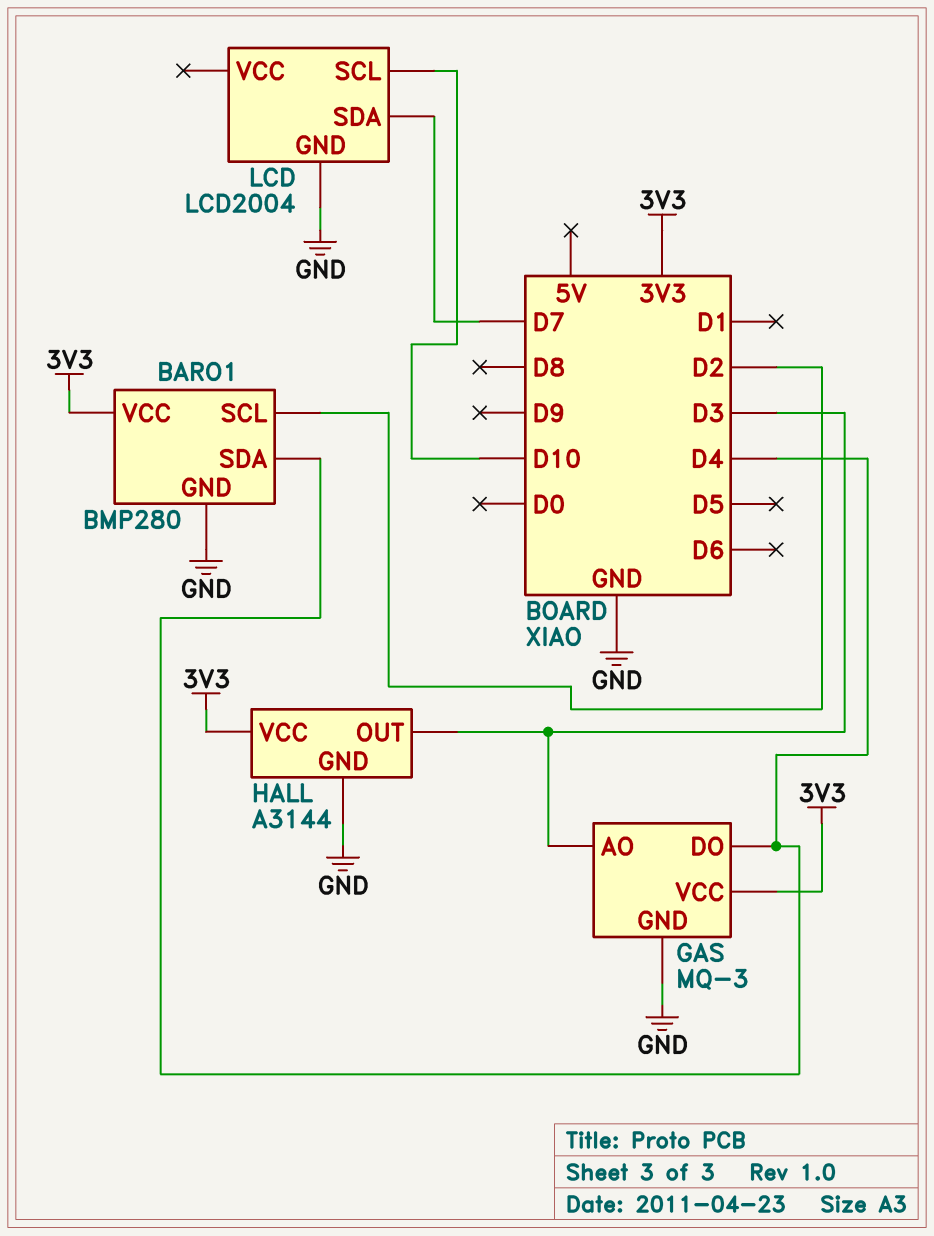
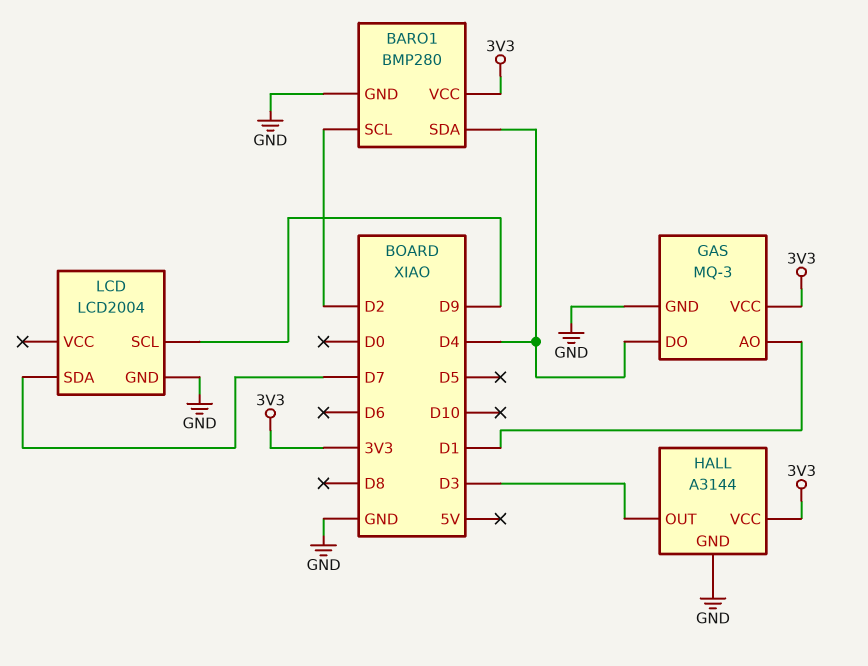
GAS pin AO: D3 -> D1
LCD pin SCL: D10 -> D9

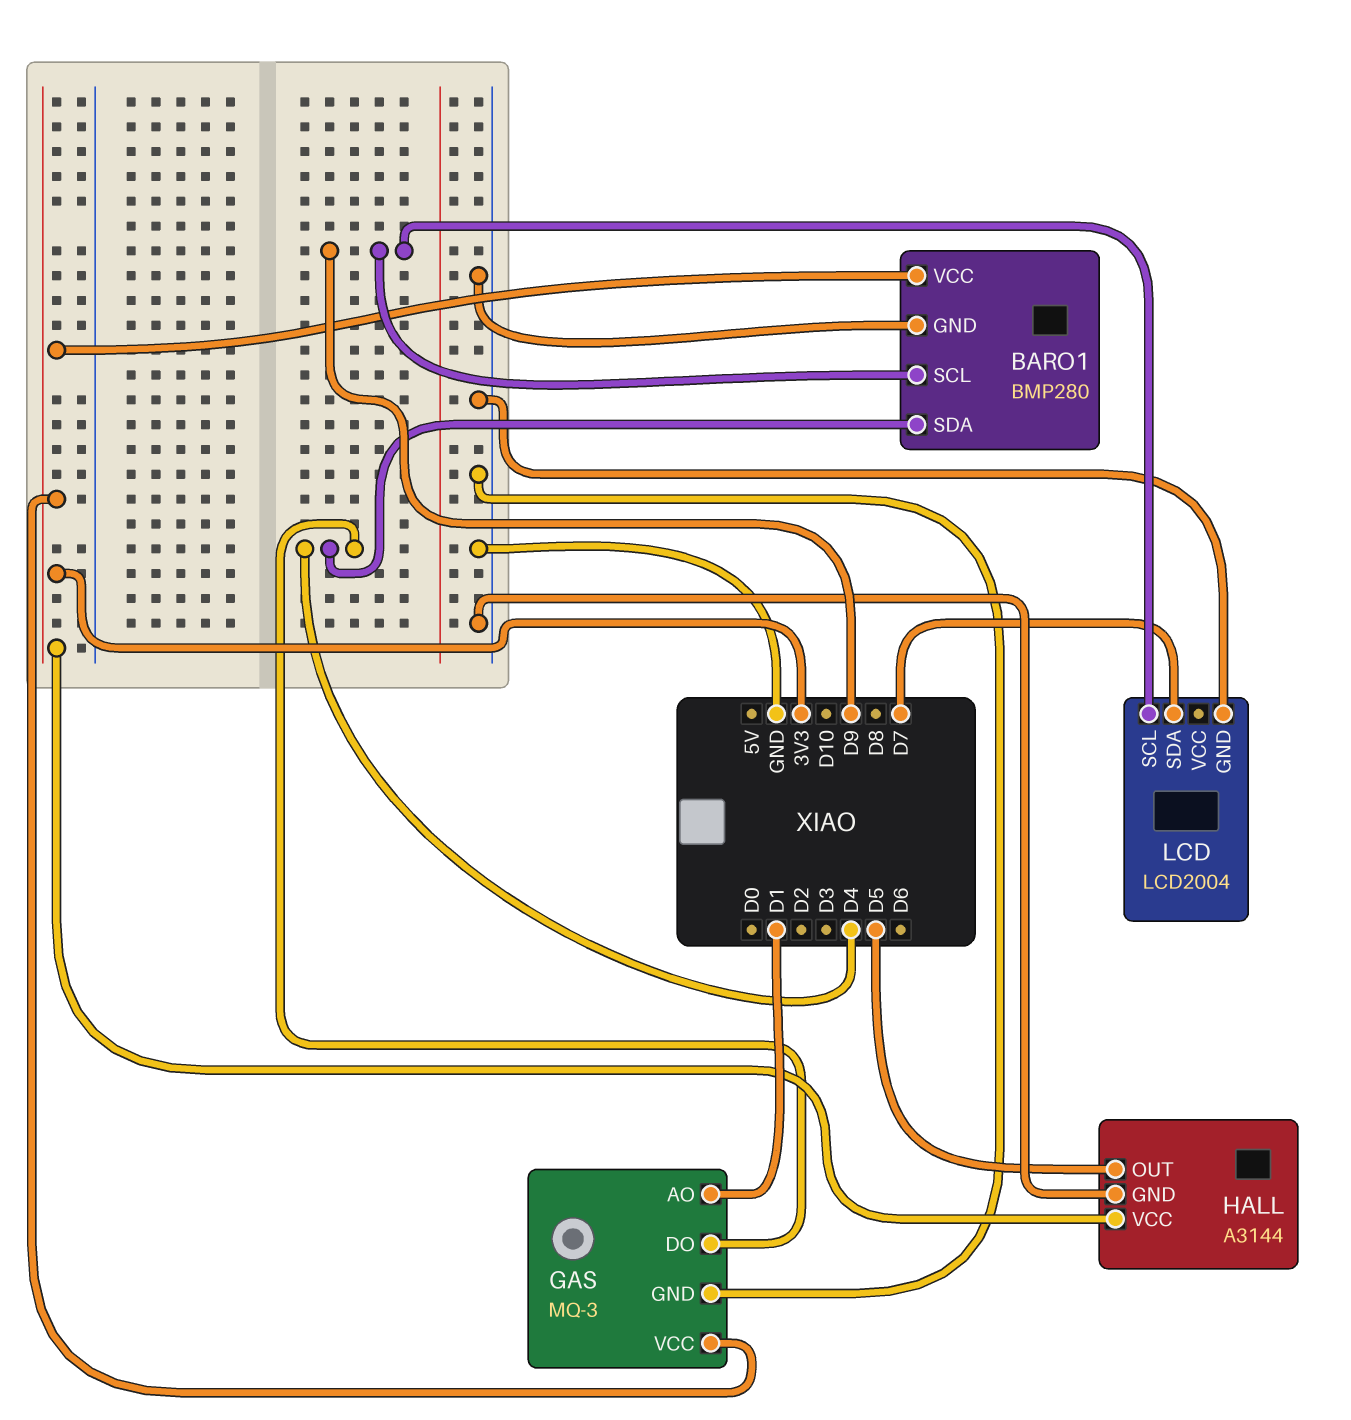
BARO1 pin SCL: D2 -> D9
HALL pin OUT: D3 -> D5

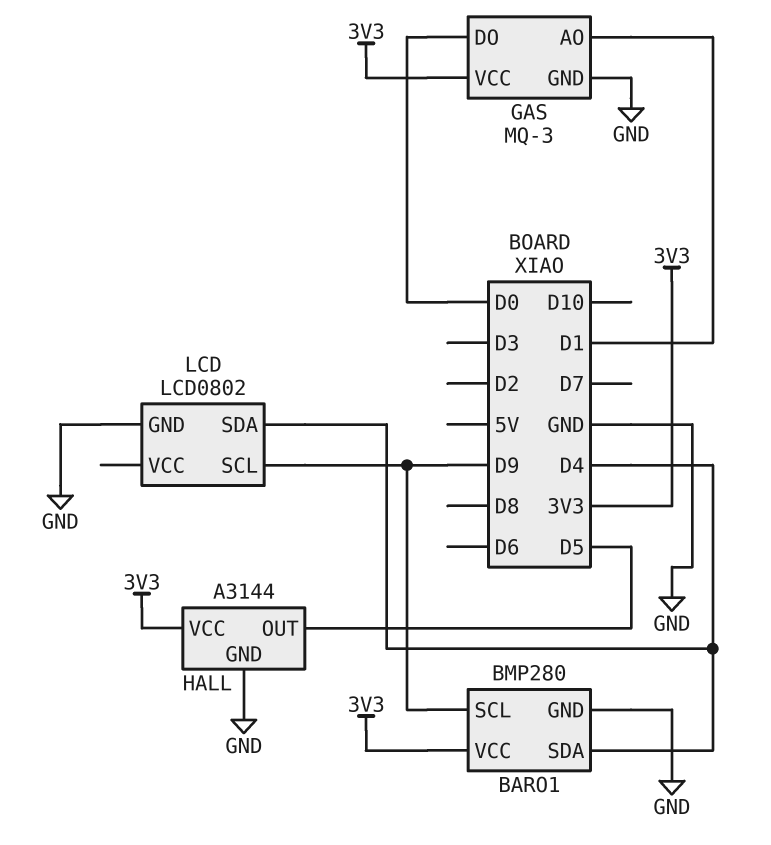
GAS pin DO: D4 -> D0
LCD: LCD2004 -> LCD0802
LCD pin SDA: D7 -> D4

